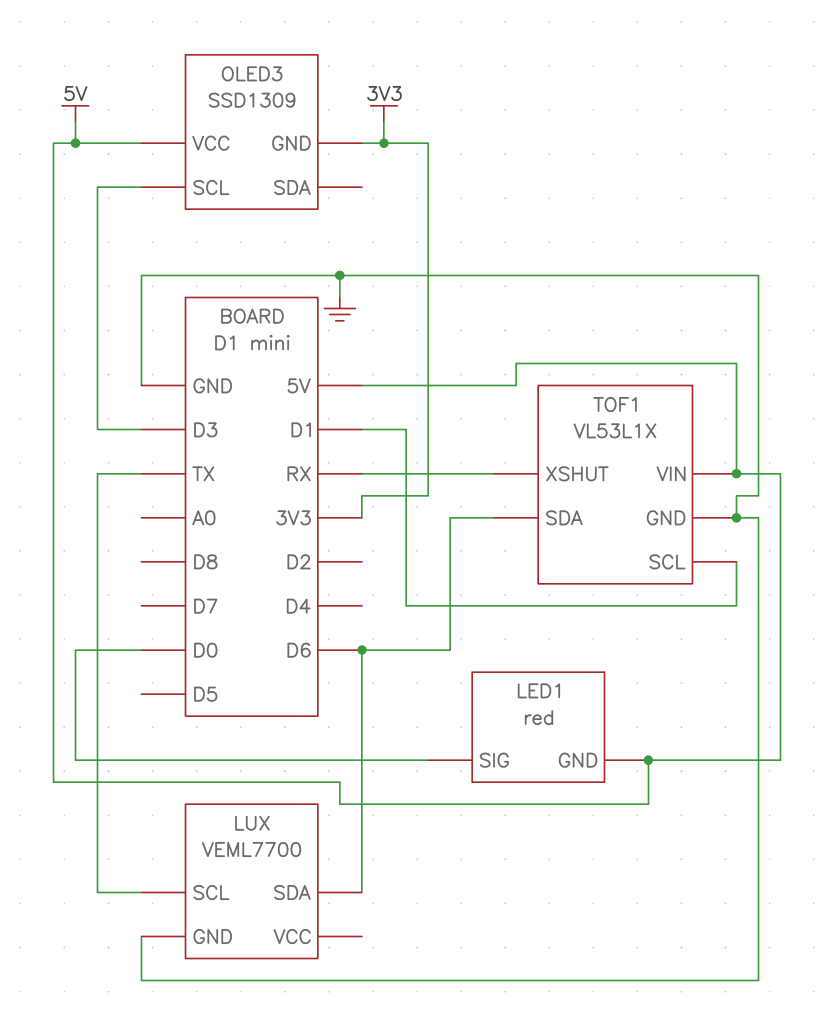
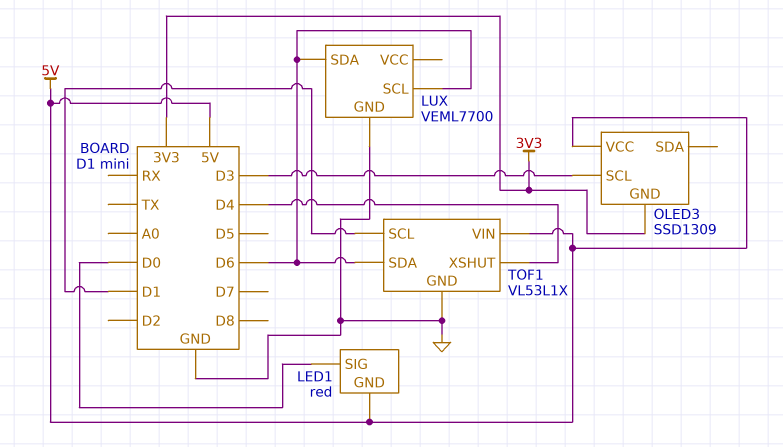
LUX pin SCL: TX -> D6
TOF1 pin XSHUT: RX -> D4

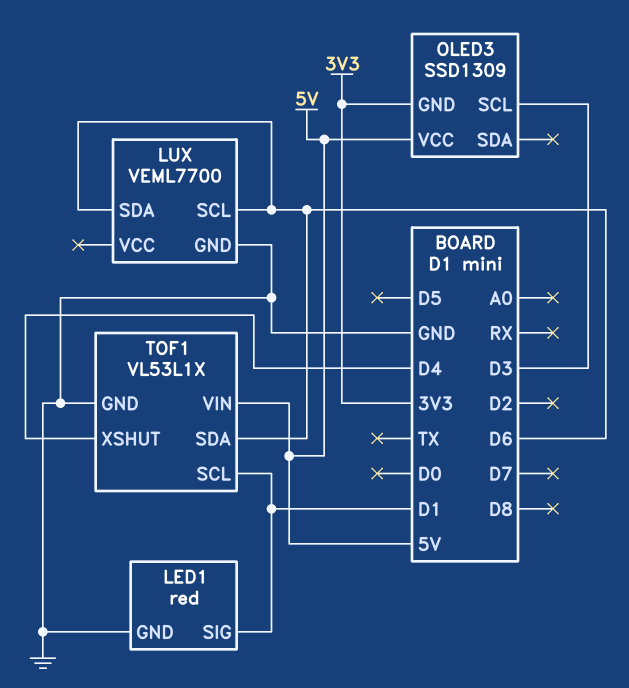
LED1 pin GND: 5V -> GND
LED1 pin SIG: D0 -> D1

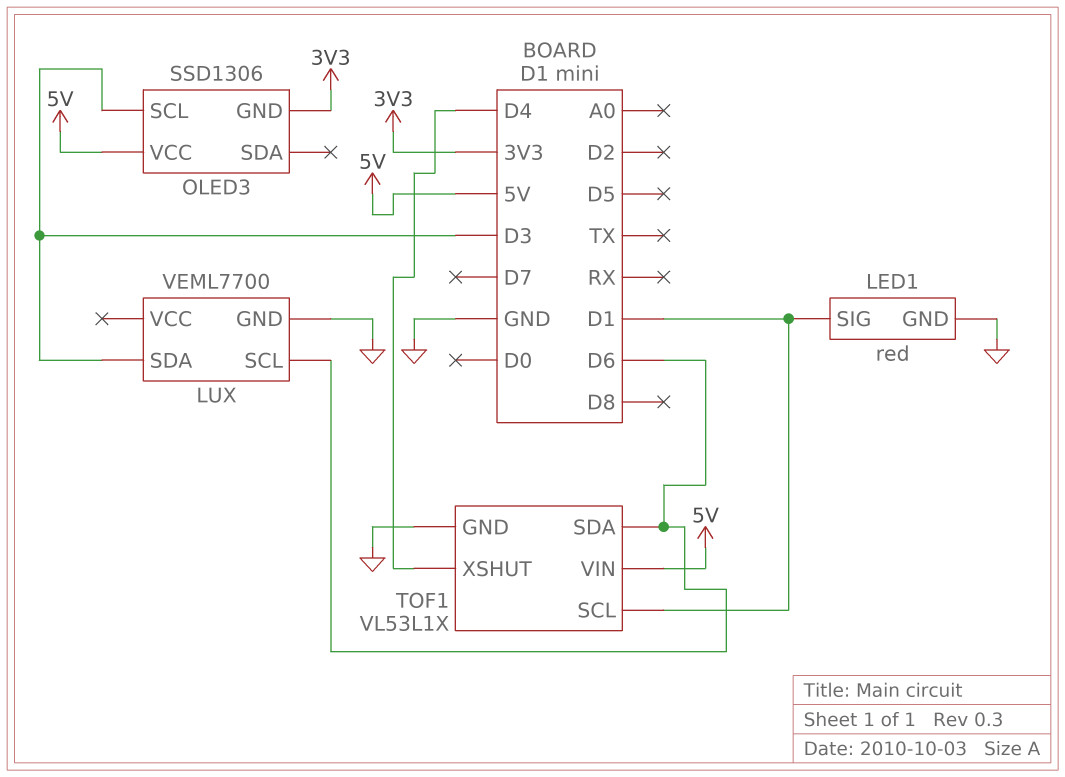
LUX pin SDA: D6 -> D3
OLED3: SSD1309 -> SSD1306

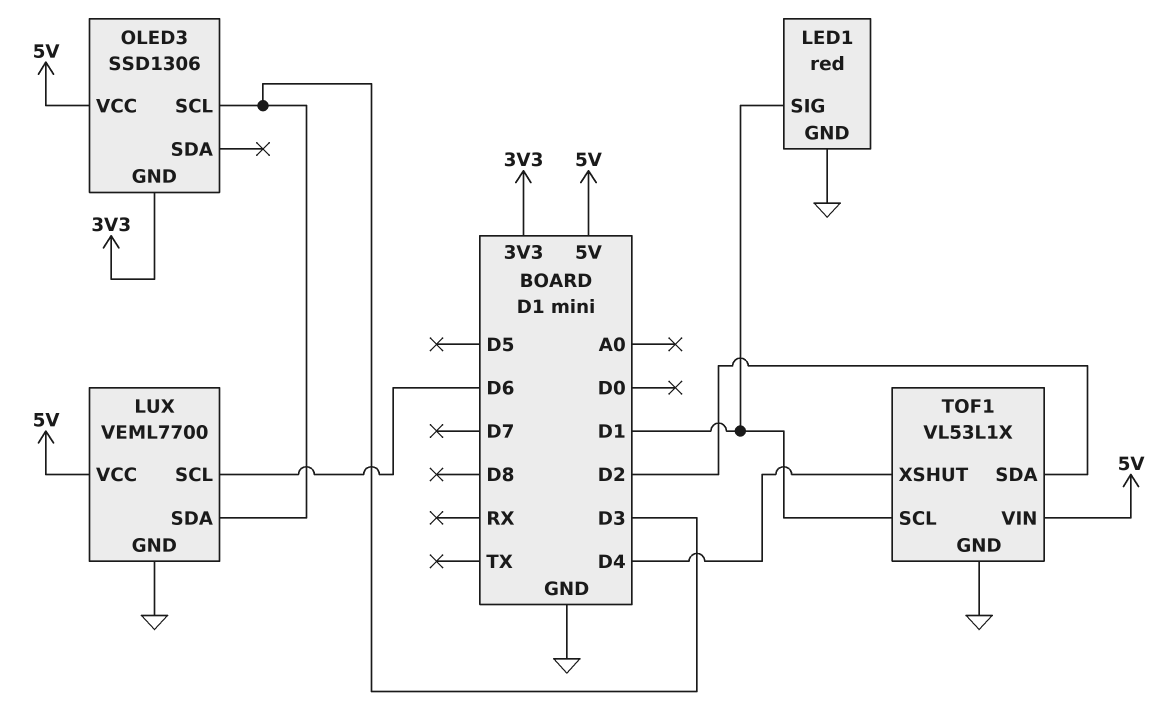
LUX pin VCC: none -> 5V
TOF1 pin SDA: D6 -> D2

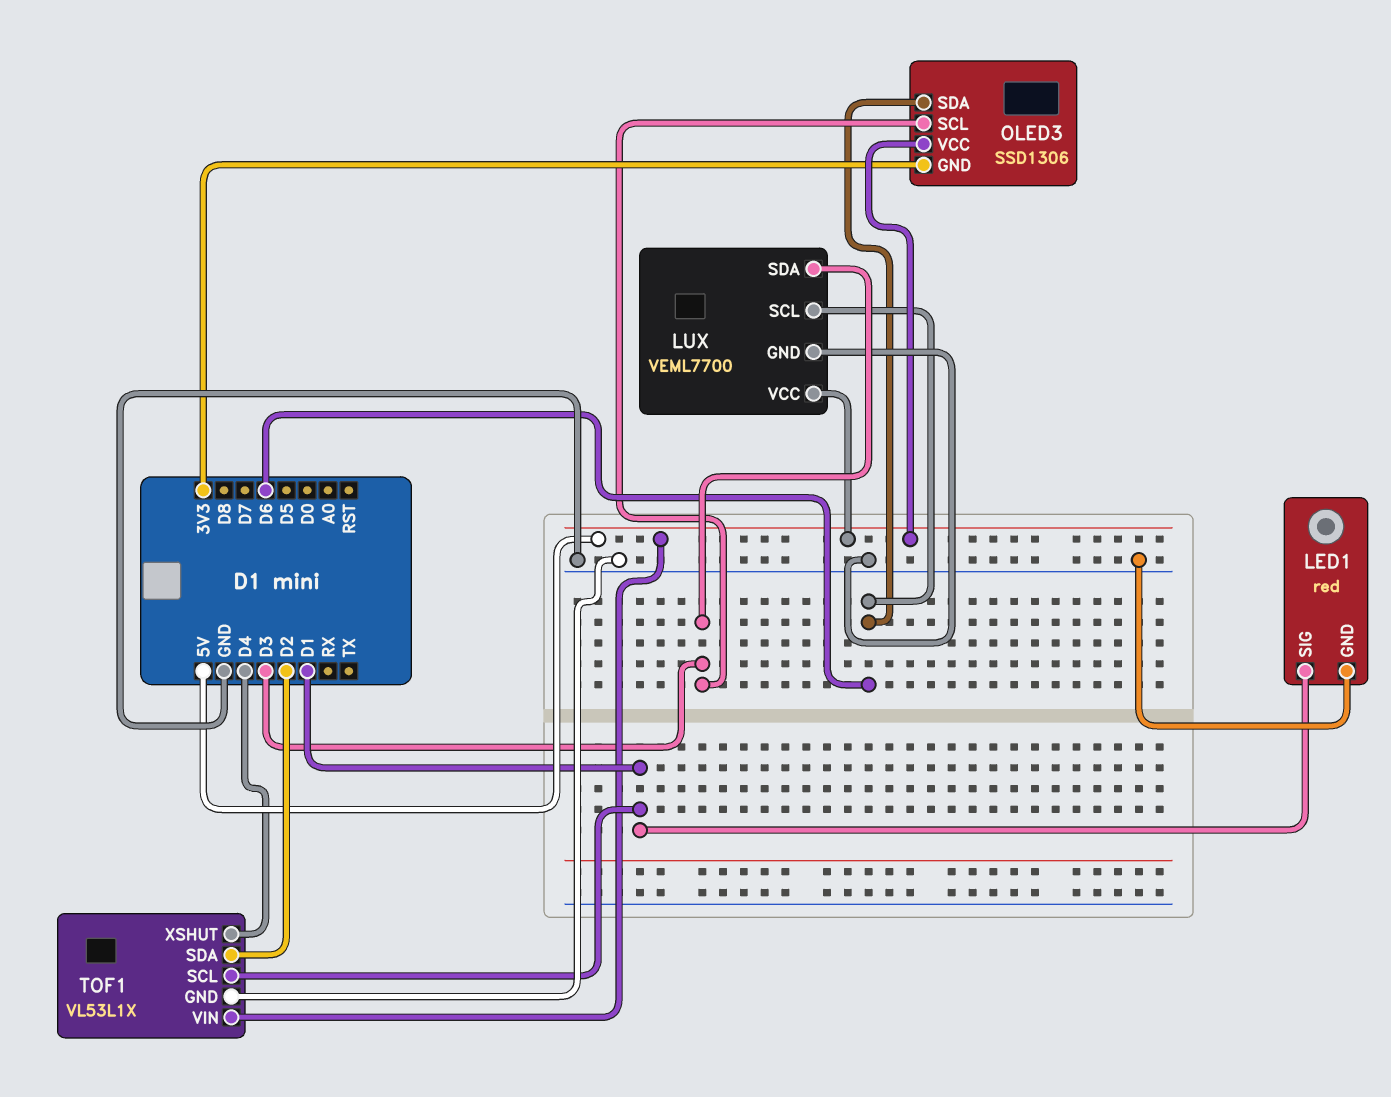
OLED3 pin SDA: none -> D6

